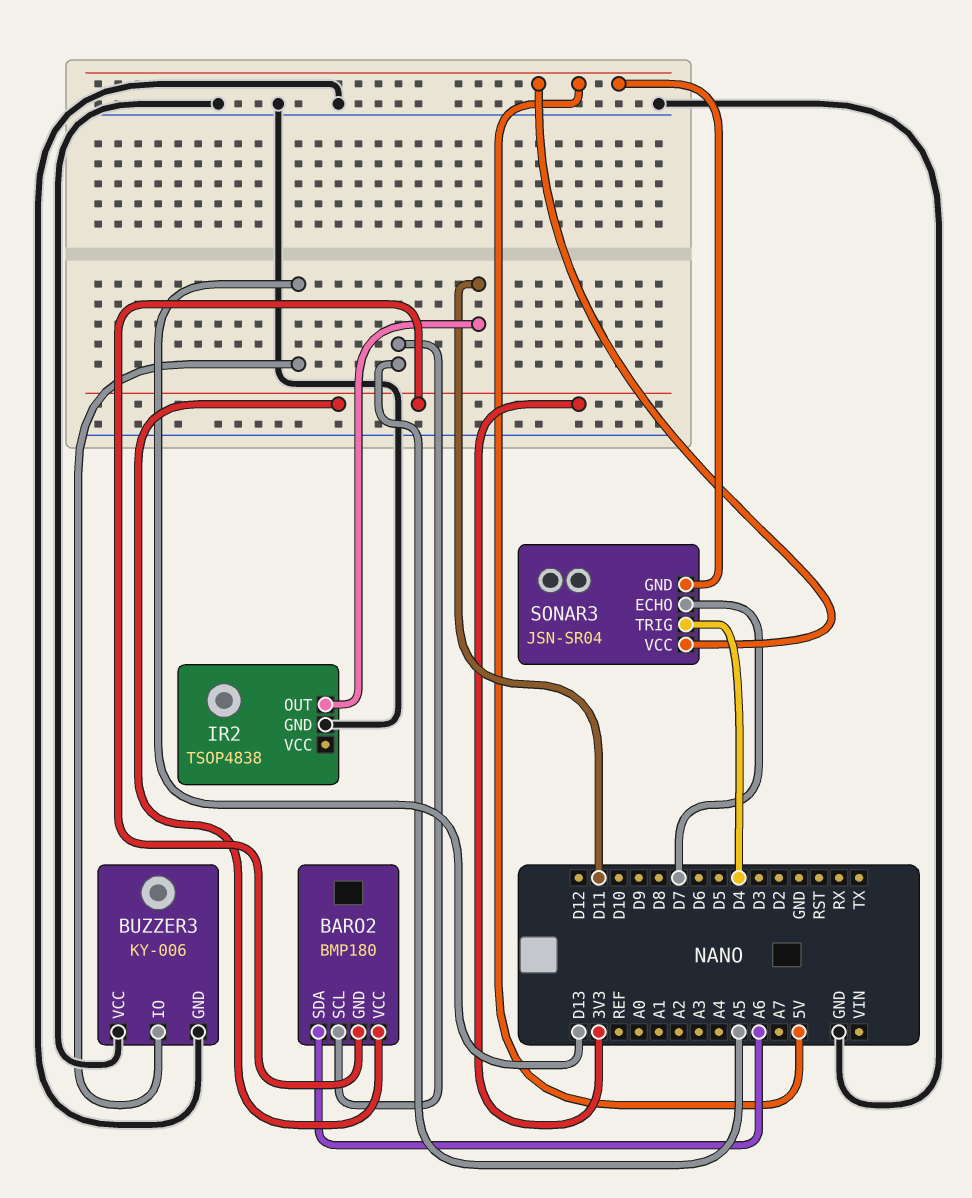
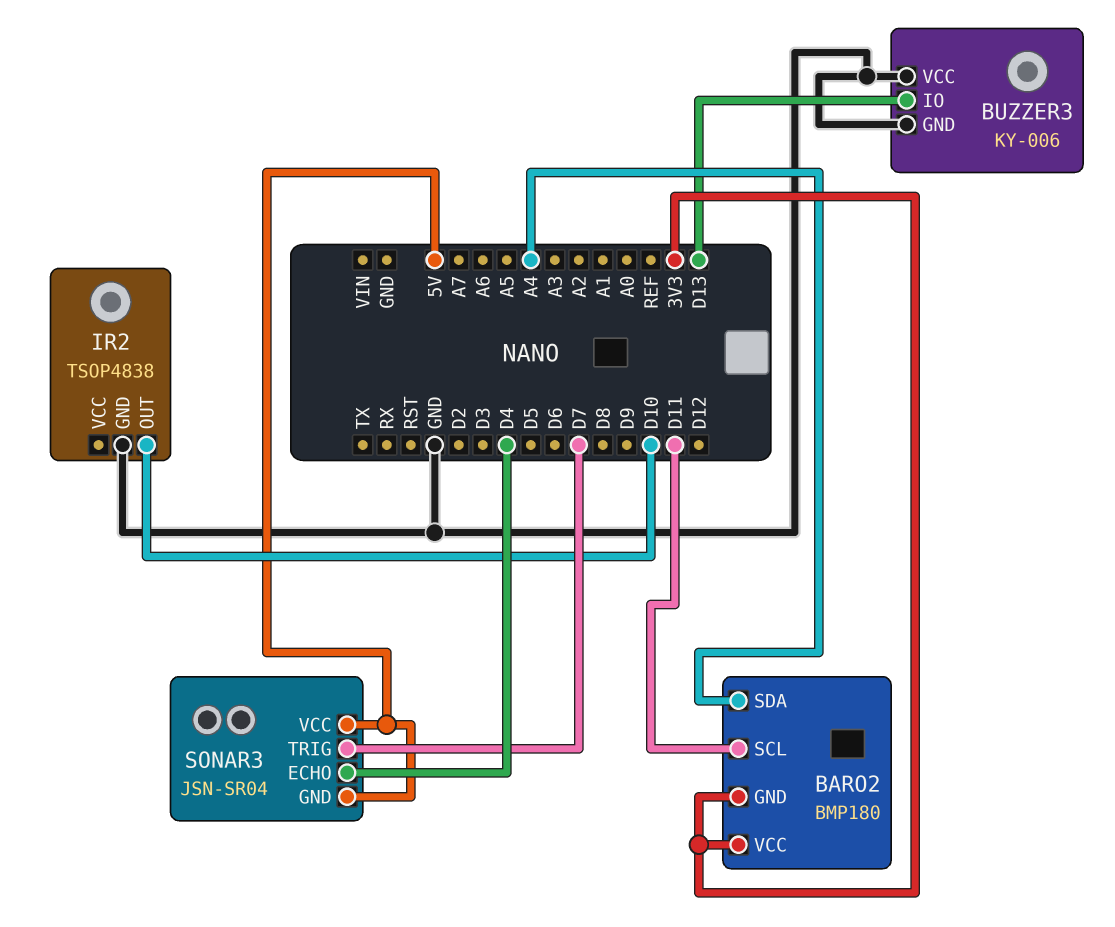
BARO2 pin SCL: A5 -> D11
BARO2 pin SDA: A6 -> A4
IR2 pin OUT: D11 -> D10
SONAR3 pin ECHO: D7 -> D4
SONAR3 pin TRIG: D4 -> D7

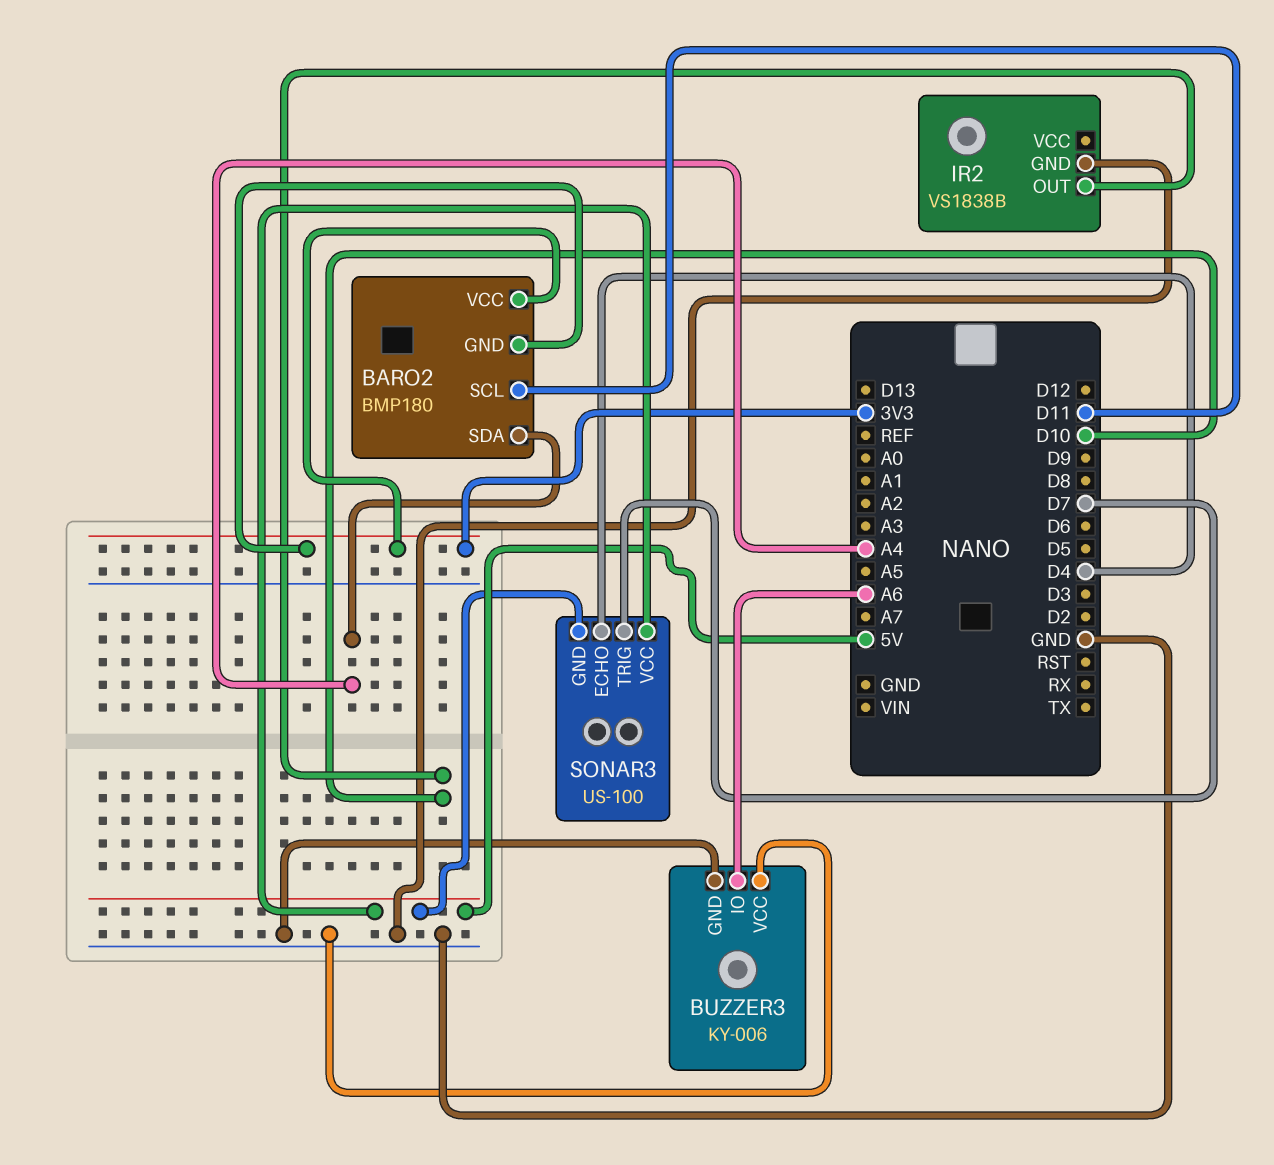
BUZZER3 pin IO: D13 -> A6
IR2: TSOP4838 -> VS1838B
SONAR3: JSN-SR04 -> US-100

